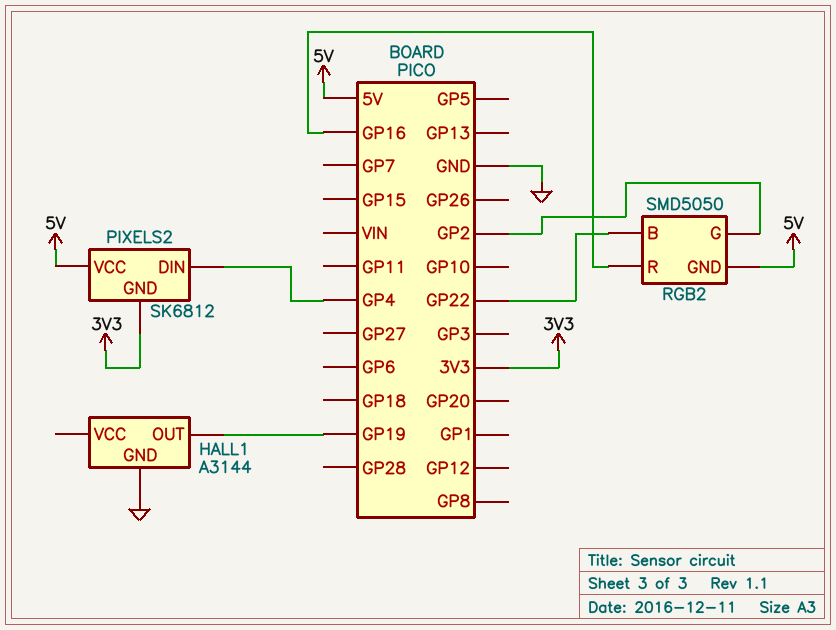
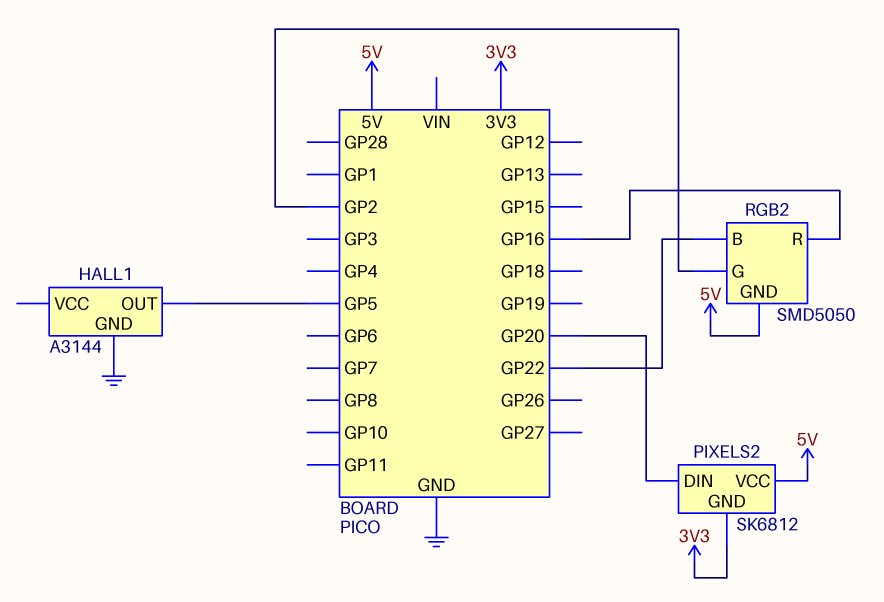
HALL1 pin OUT: GP19 -> GP5
PIXELS2 pin DIN: GP4 -> GP20

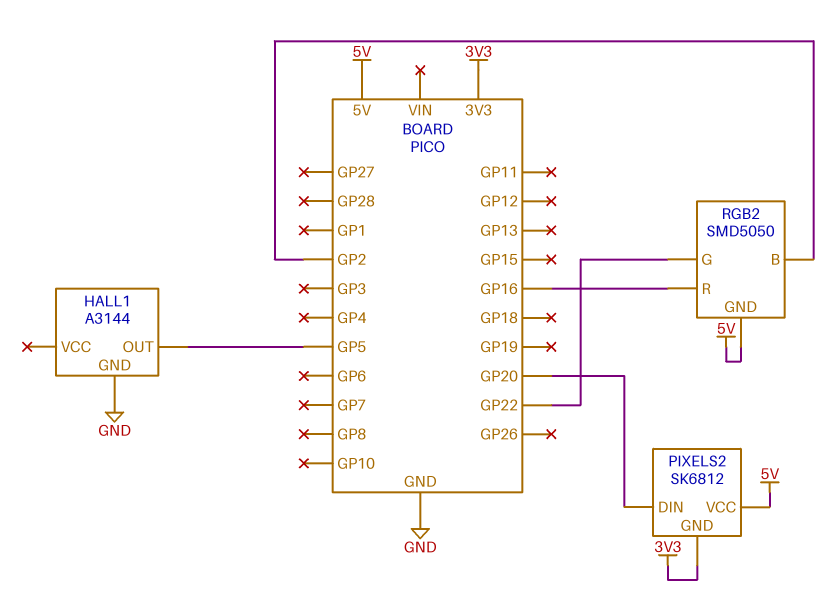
RGB2 pin B: GP22 -> GP2
RGB2 pin G: GP2 -> GP22

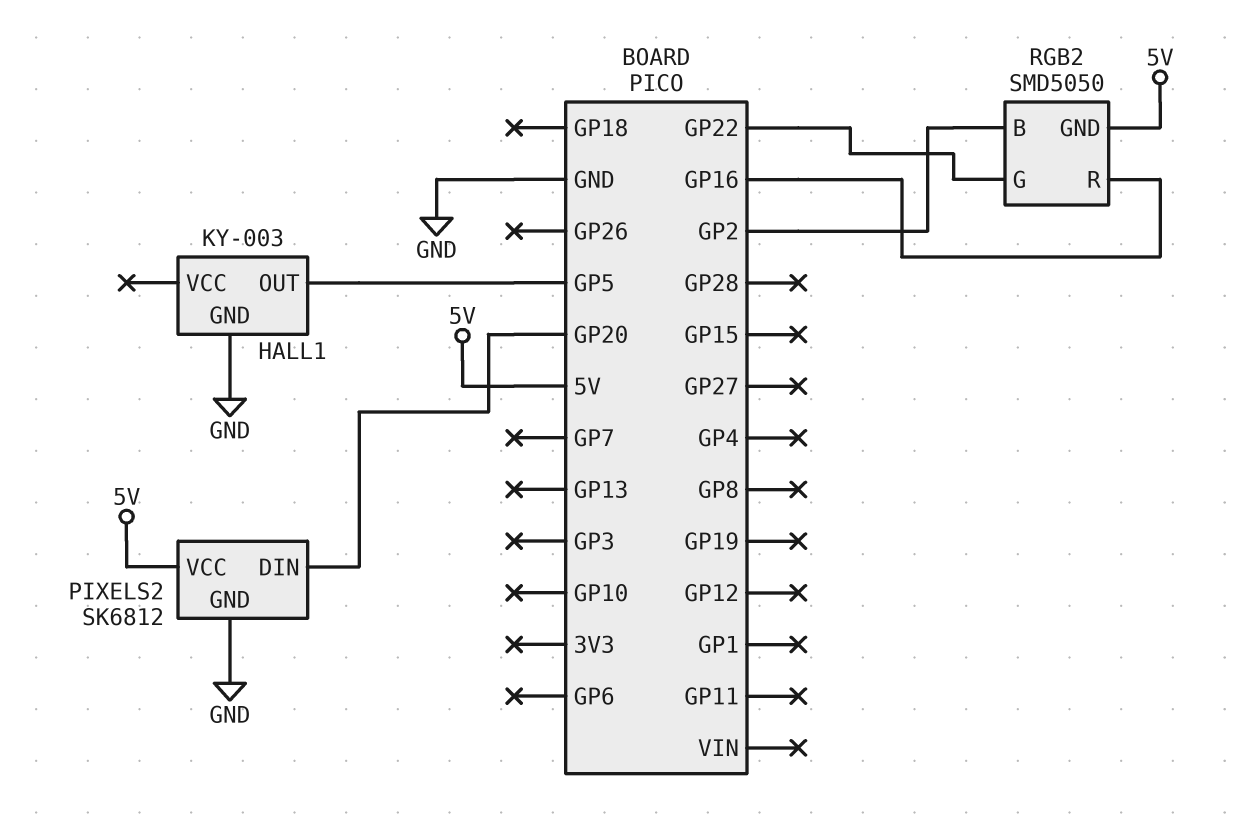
HALL1: A3144 -> KY-003
PIXELS2 pin GND: 3V3 -> GND

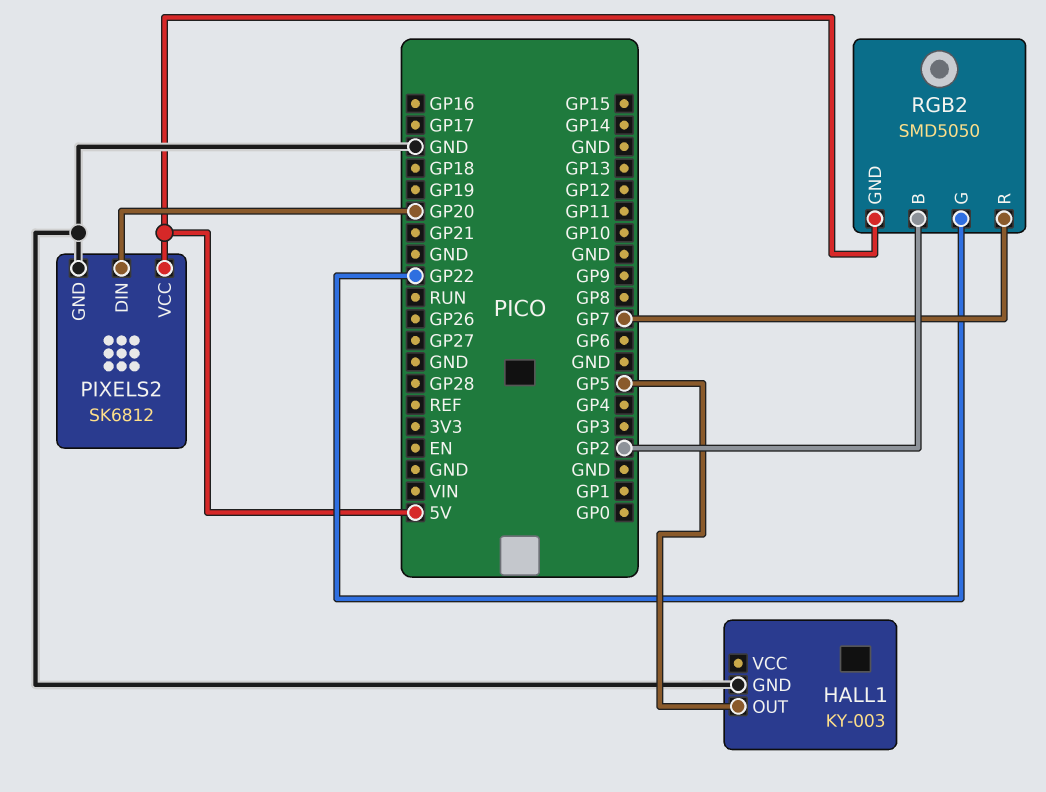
RGB2 pin R: GP16 -> GP7

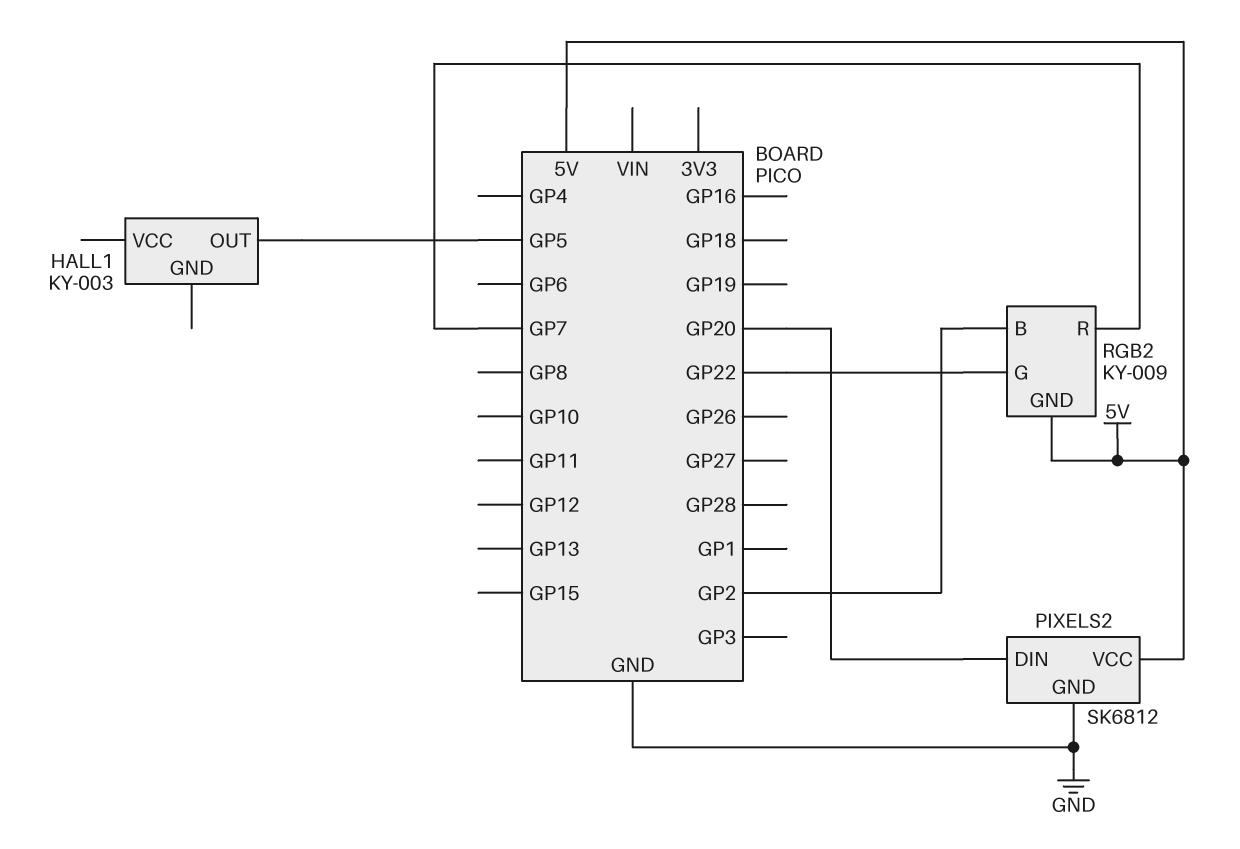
HALL1 pin GND: GND -> none
RGB2: SMD5050 -> KY-009

